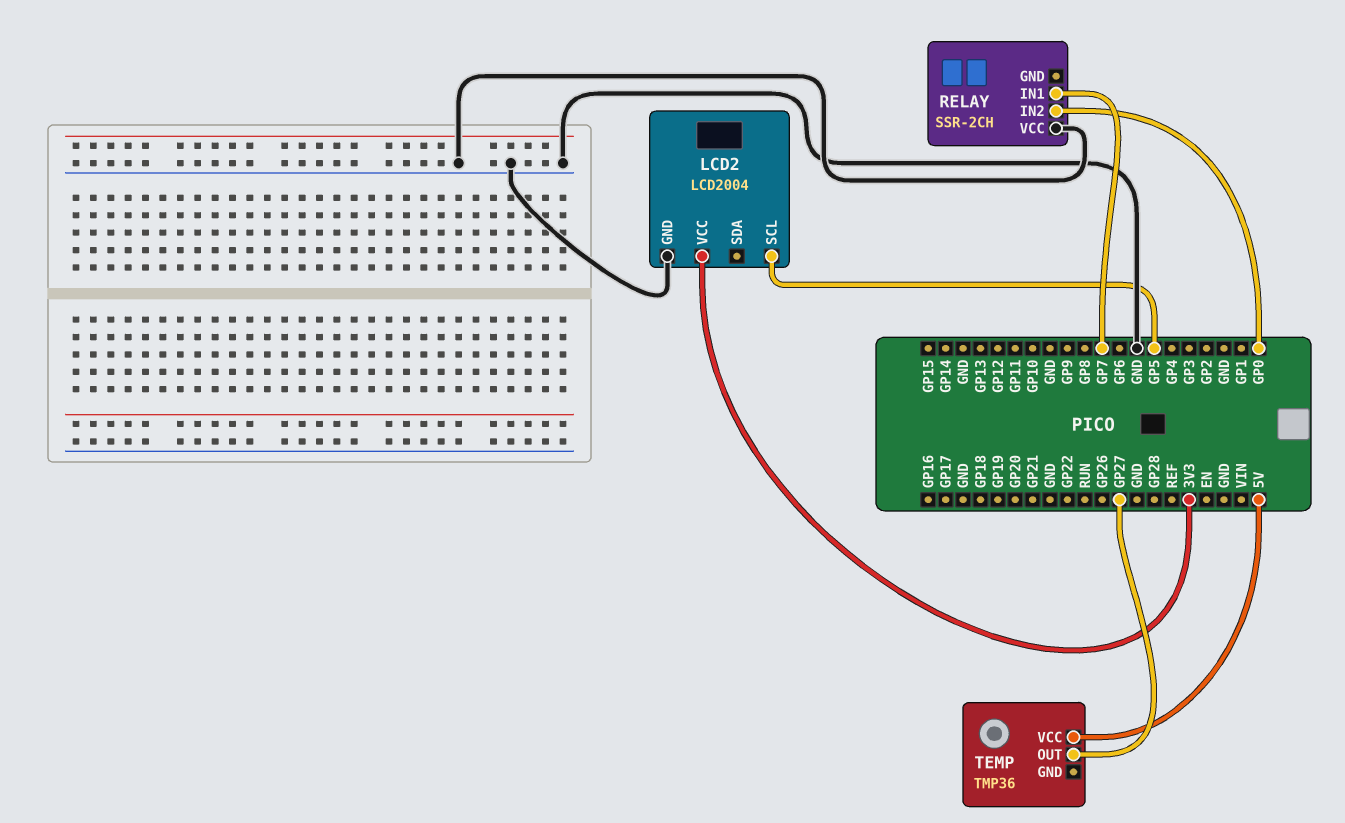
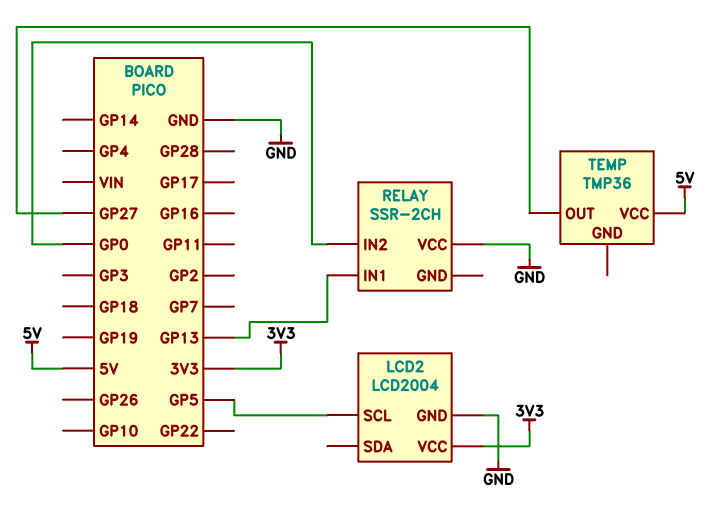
RELAY pin IN1: GP7 -> GP13

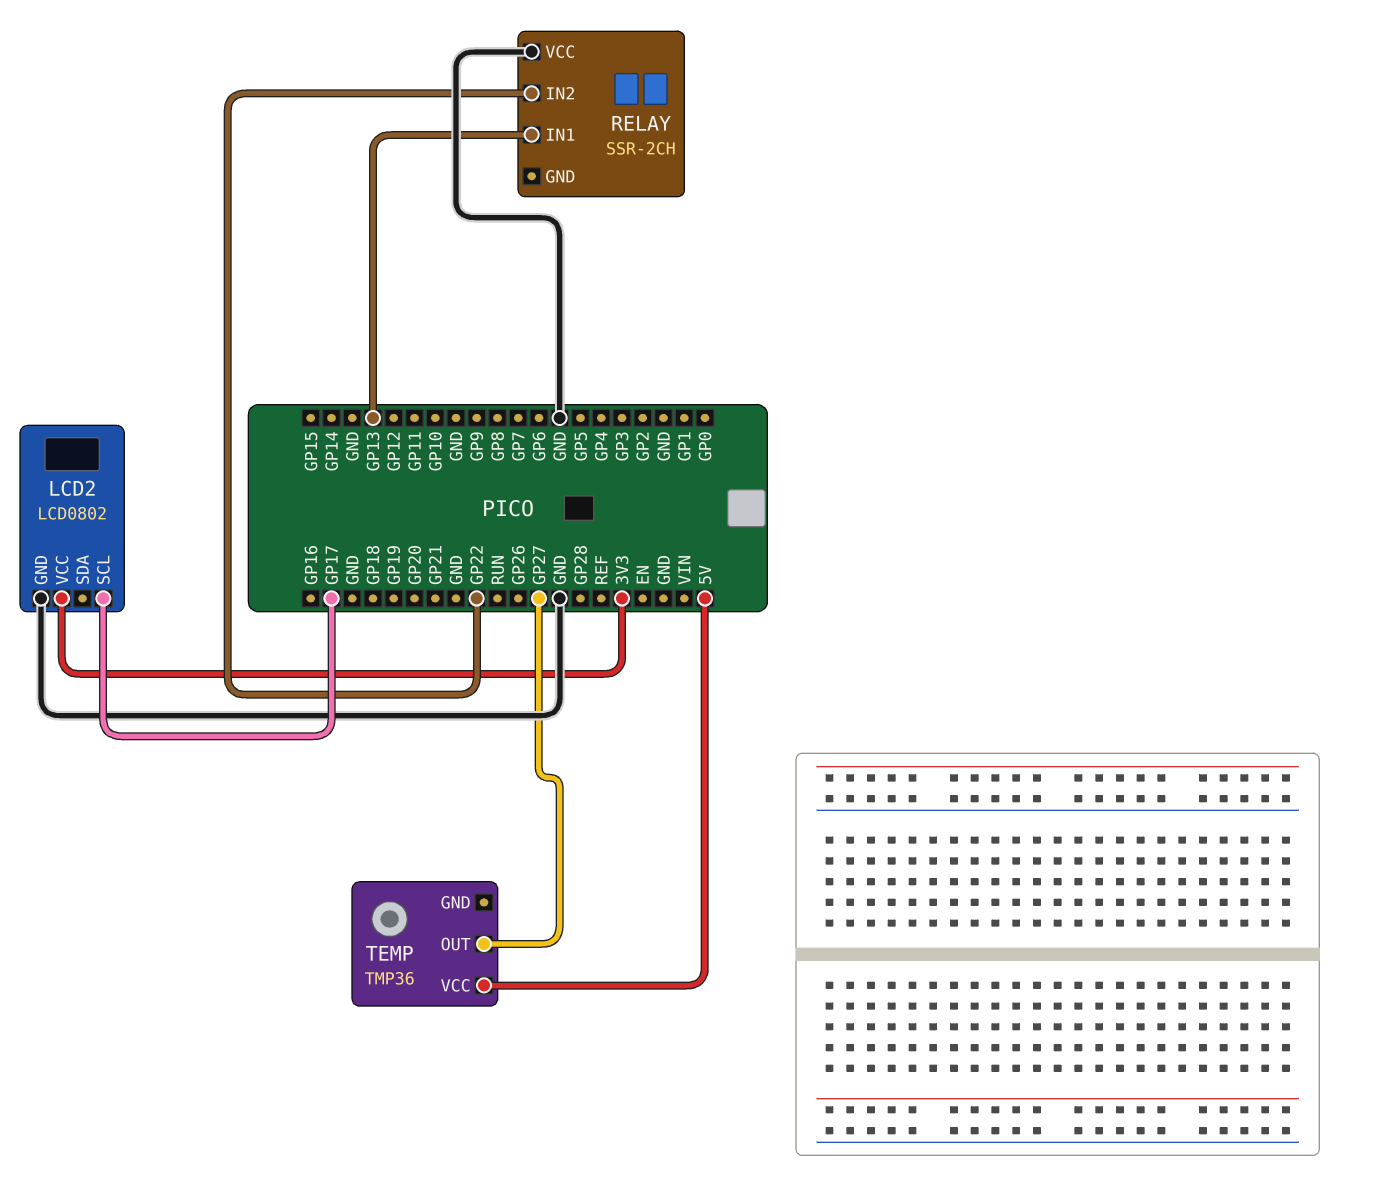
LCD2: LCD2004 -> LCD0802
LCD2 pin SCL: GP5 -> GP17
RELAY pin IN2: GP0 -> GP22

